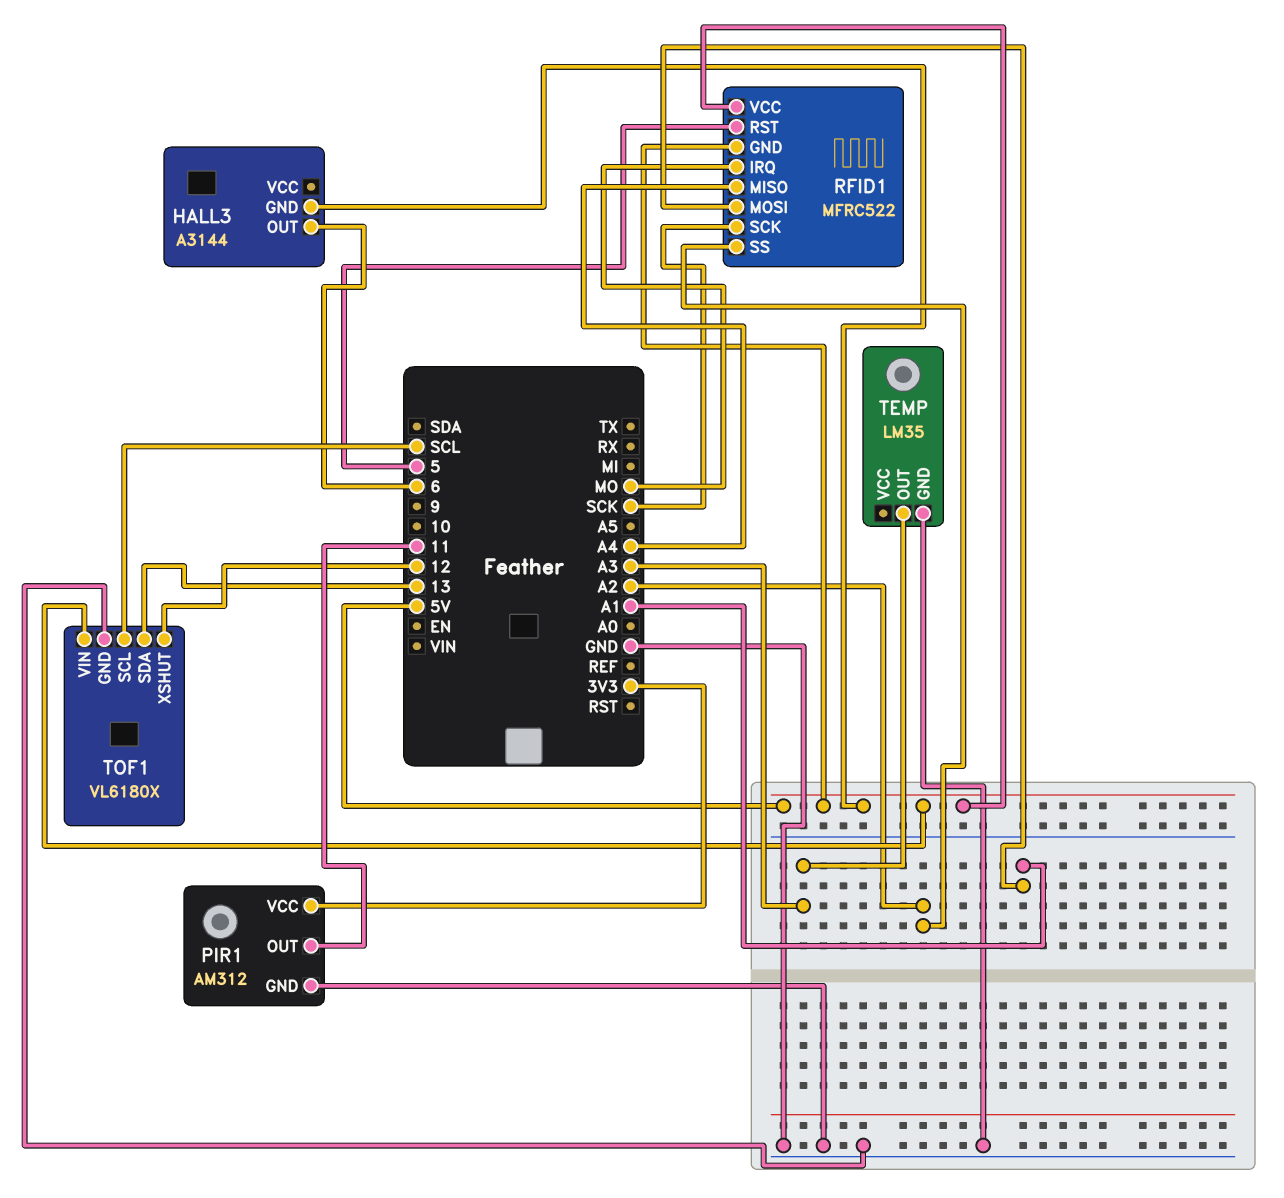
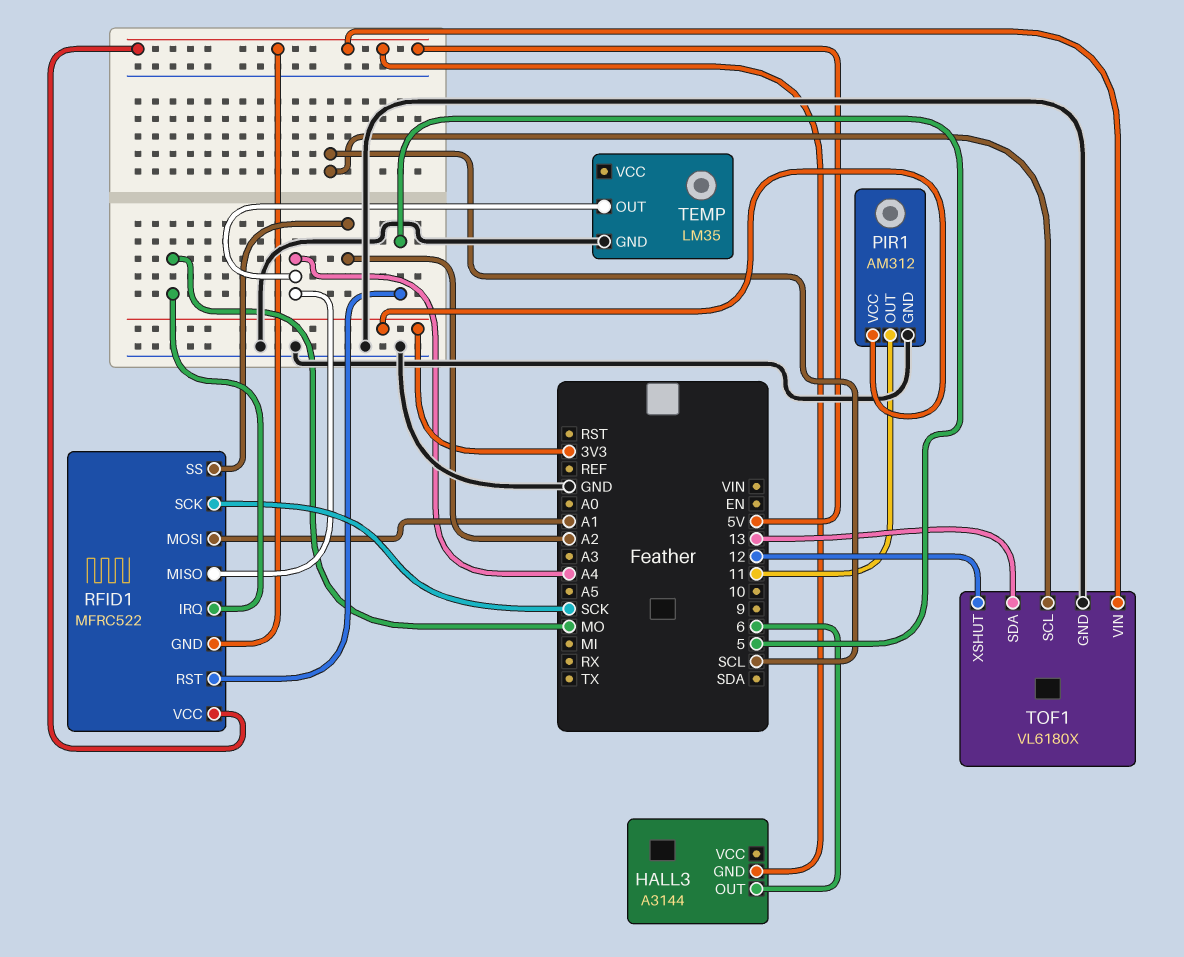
TEMP pin OUT: A3 -> A4

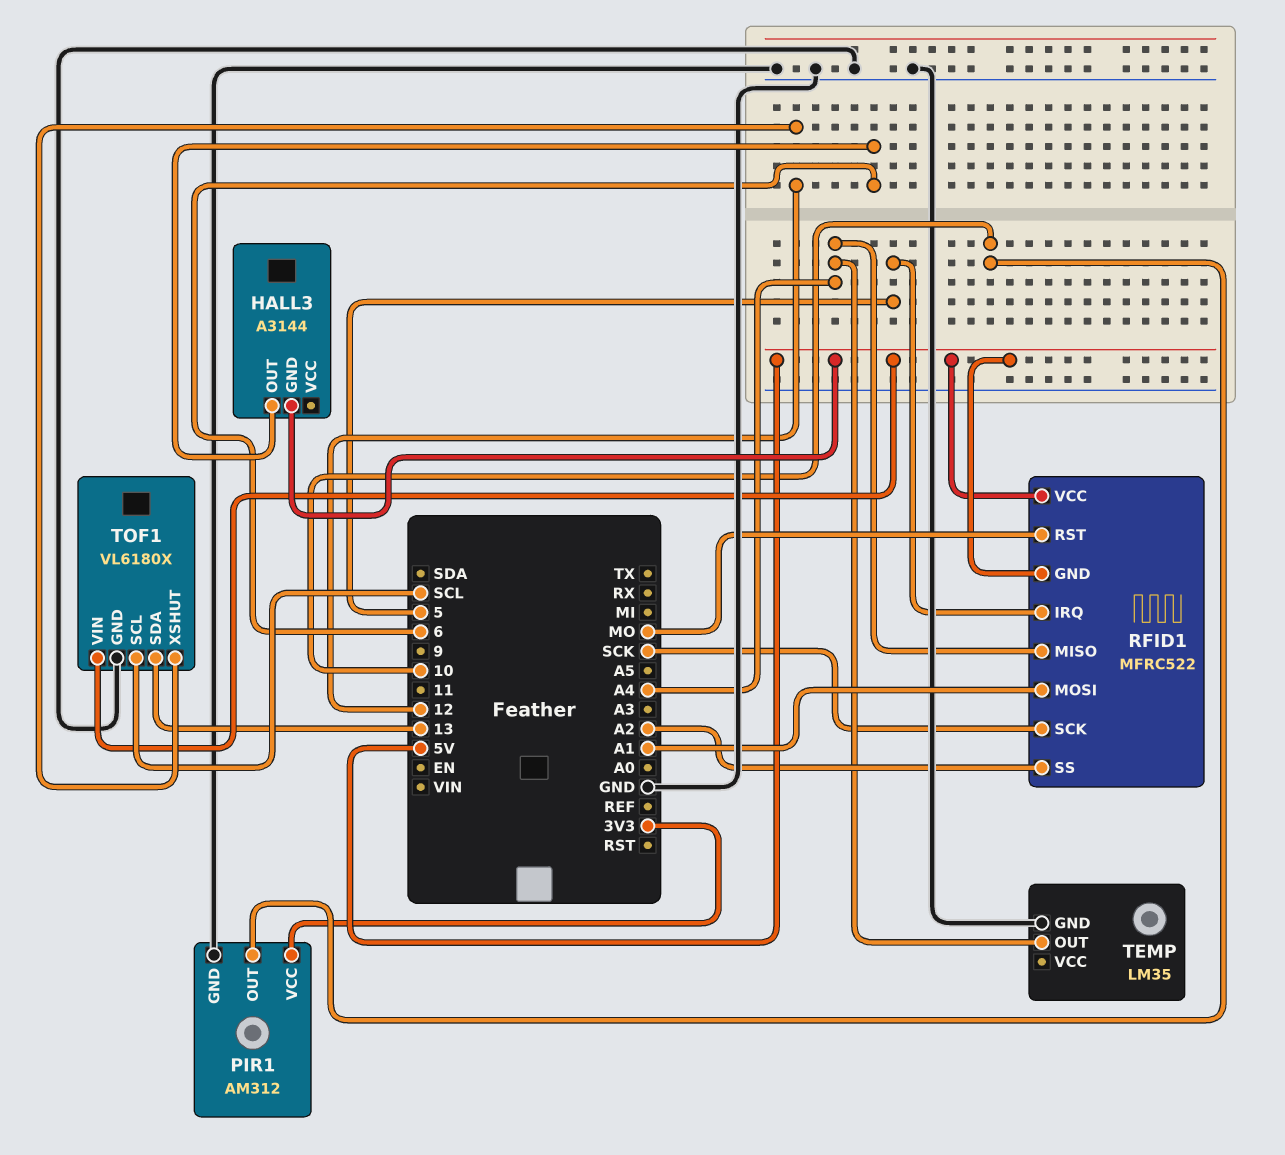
PIR1 pin OUT: 11 -> 10
RFID1 pin IRQ: MO -> 5
RFID1 pin RST: 5 -> MO

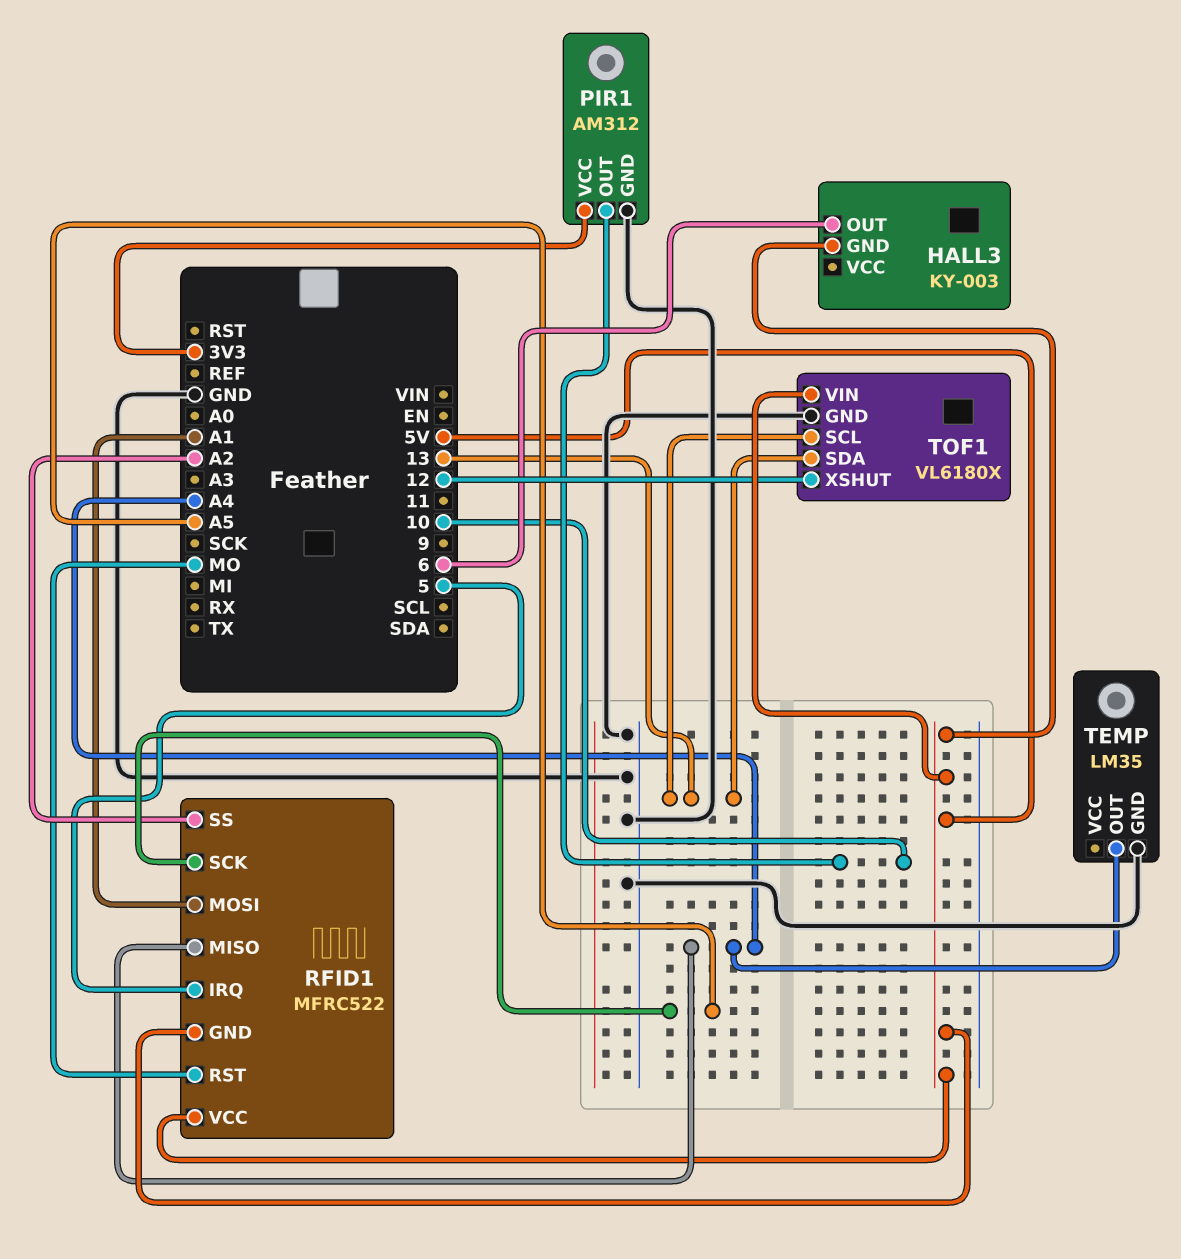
HALL3: A3144 -> KY-003
RFID1 pin SCK: SCK -> A5
TOF1 pin SCL: SCL -> 13

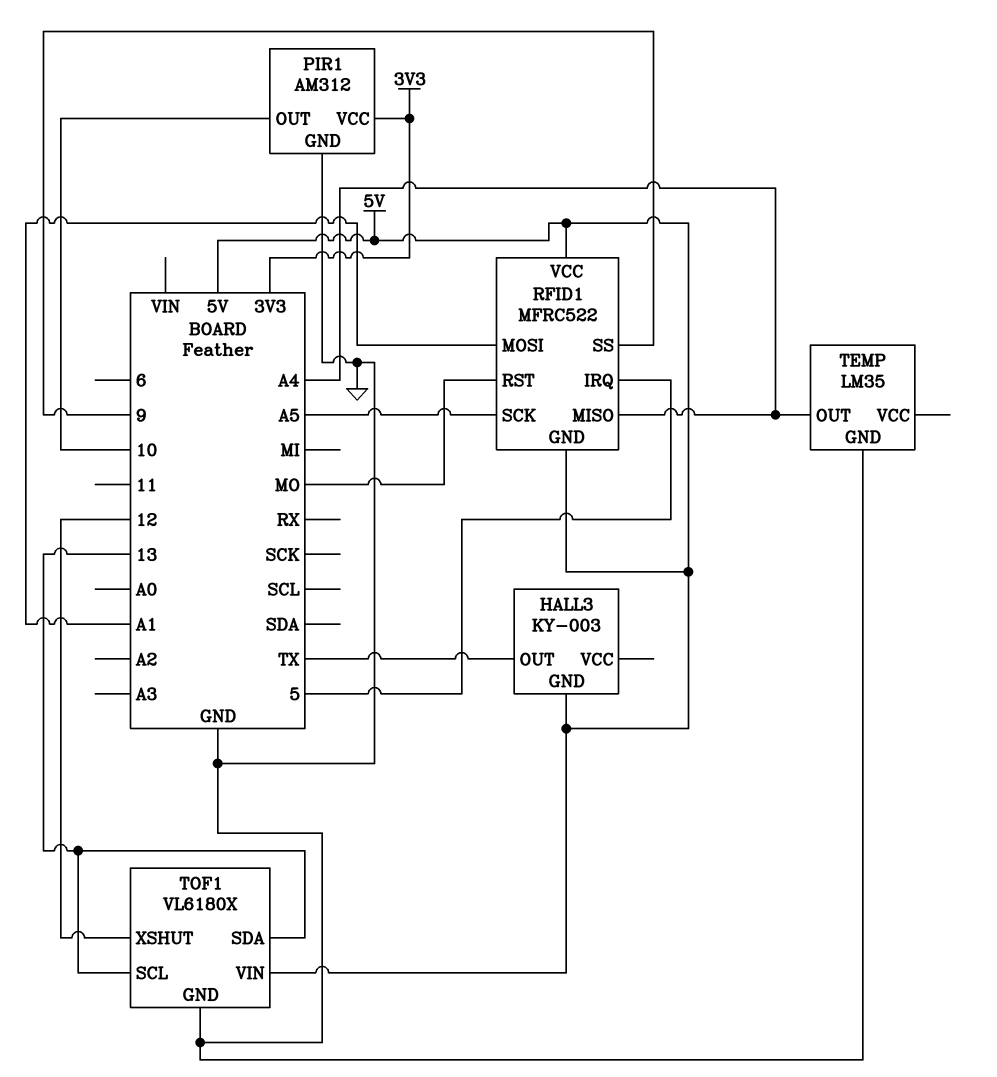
HALL3 pin OUT: 6 -> TX
RFID1 pin SS: A2 -> 9

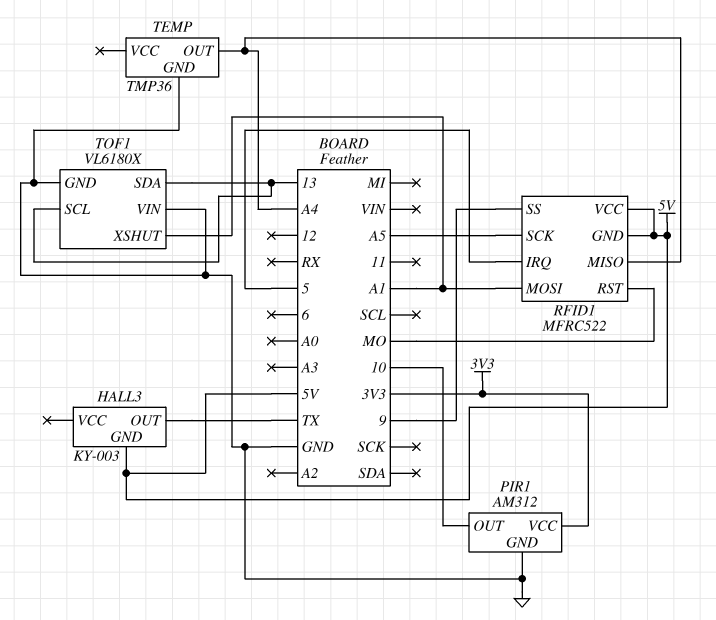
TEMP: LM35 -> TMP36
TOF1 pin VIN: 5V -> GND
TOF1 pin XSHUT: 12 -> A1

